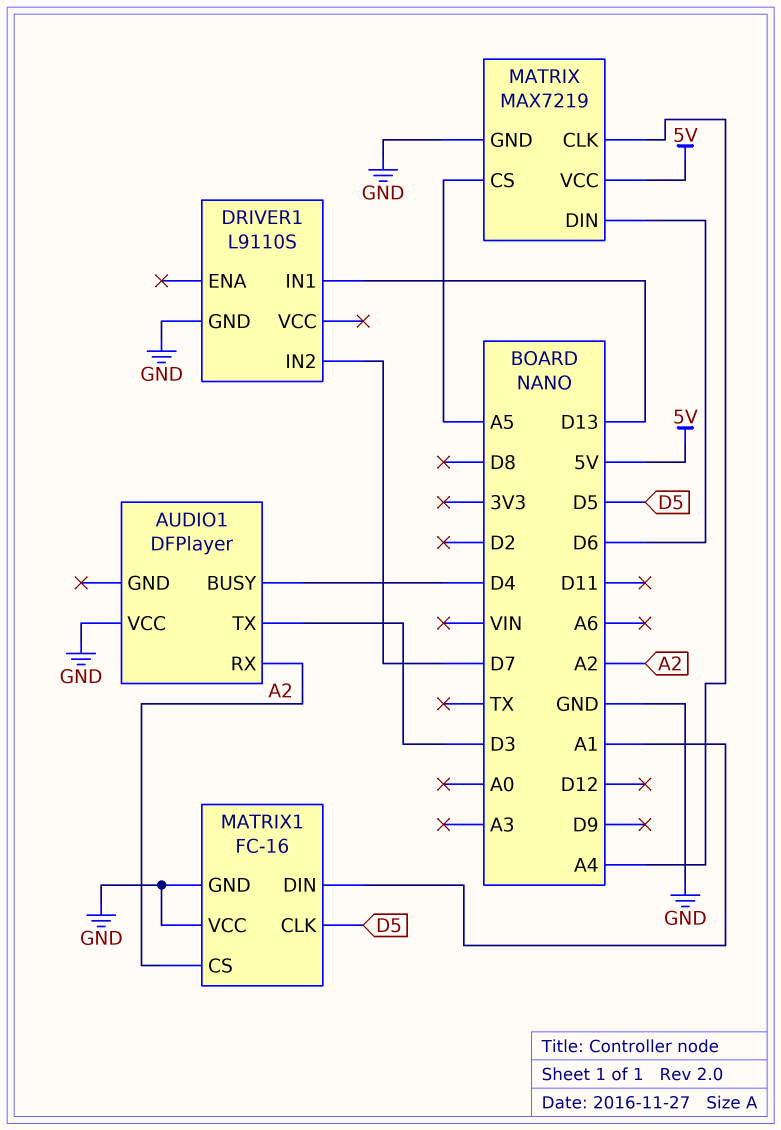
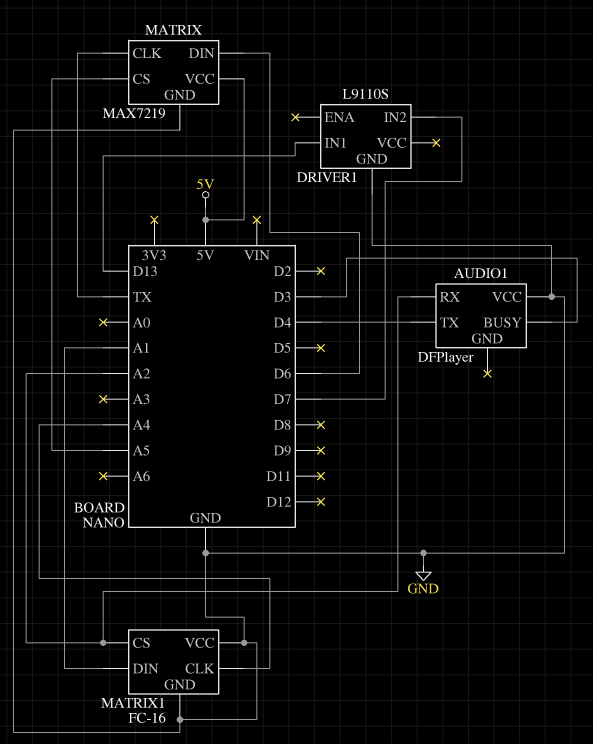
AUDIO1 pin BUSY: D4 -> D3
AUDIO1 pin TX: D3 -> D4
MATRIX pin CLK: A4 -> TX
MATRIX1 pin CLK: D5 -> A4

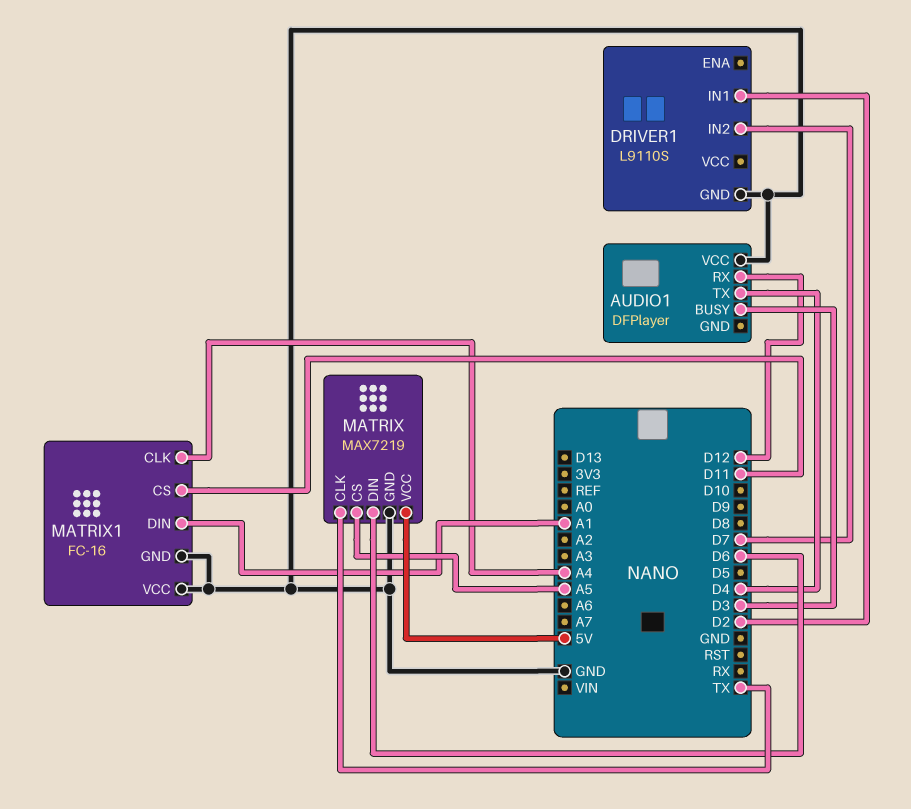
AUDIO1 pin RX: A2 -> D12
DRIVER1 pin IN1: D13 -> D2
MATRIX1 pin CS: A2 -> D11

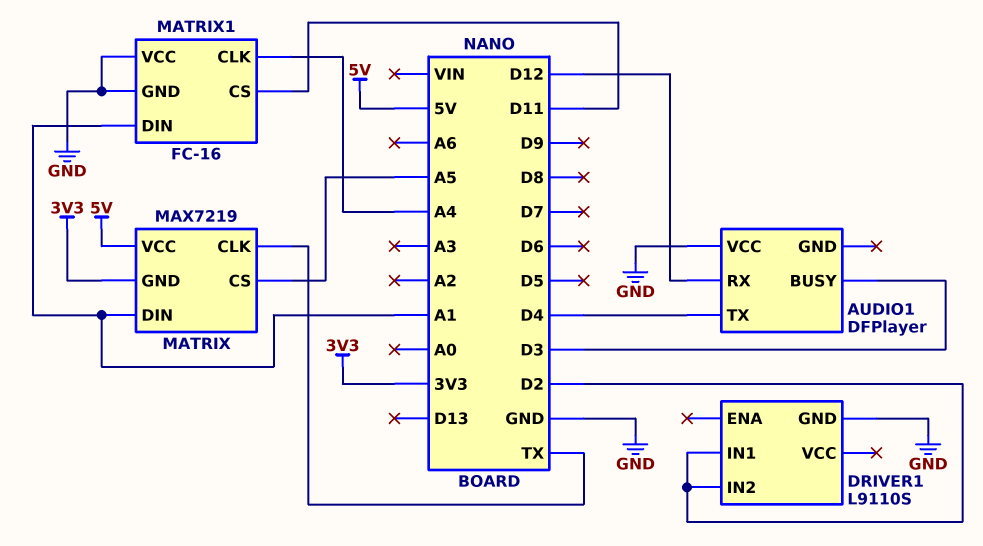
DRIVER1 pin IN2: D7 -> D2
MATRIX pin DIN: D6 -> A1
MATRIX pin GND: GND -> 3V3

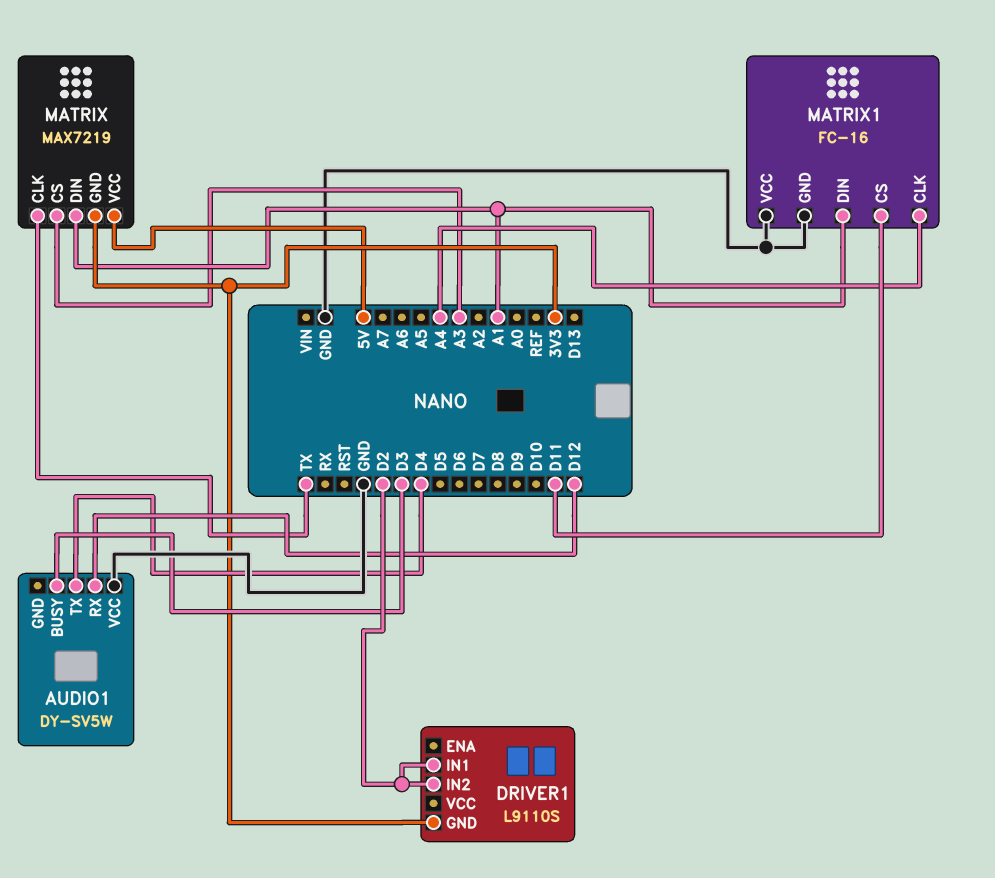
AUDIO1: DFPlayer -> DY-SV5W
DRIVER1 pin GND: GND -> 3V3
MATRIX pin CS: A5 -> A3

